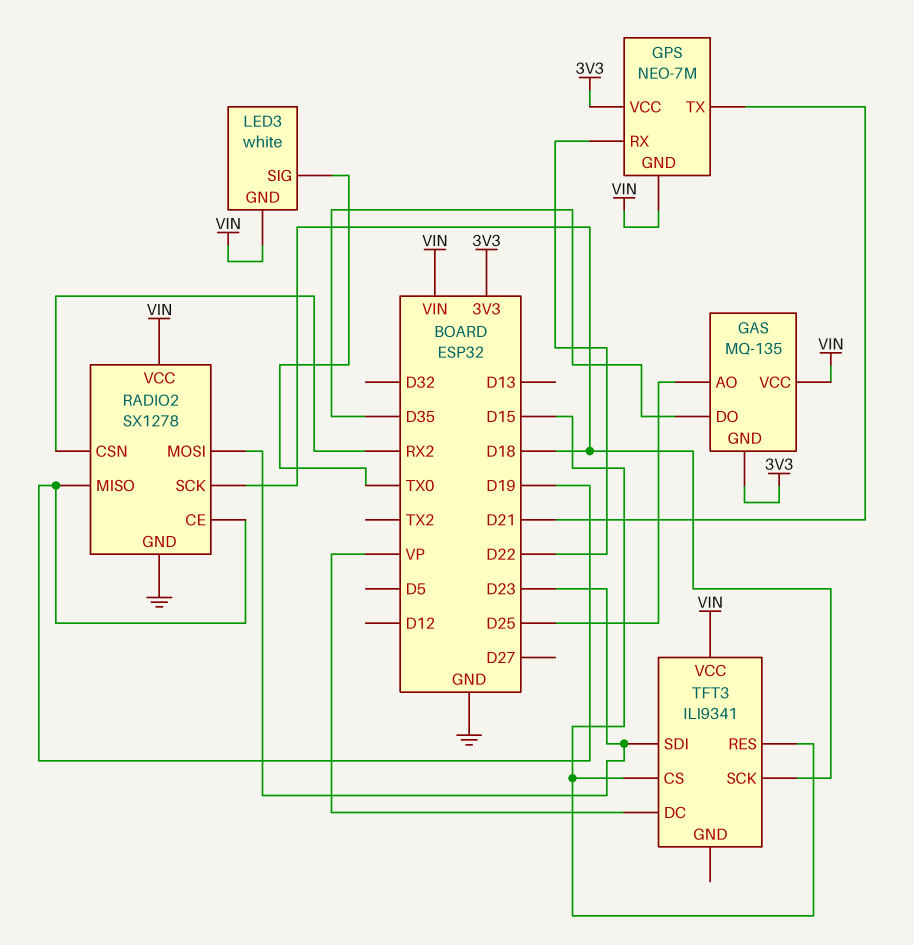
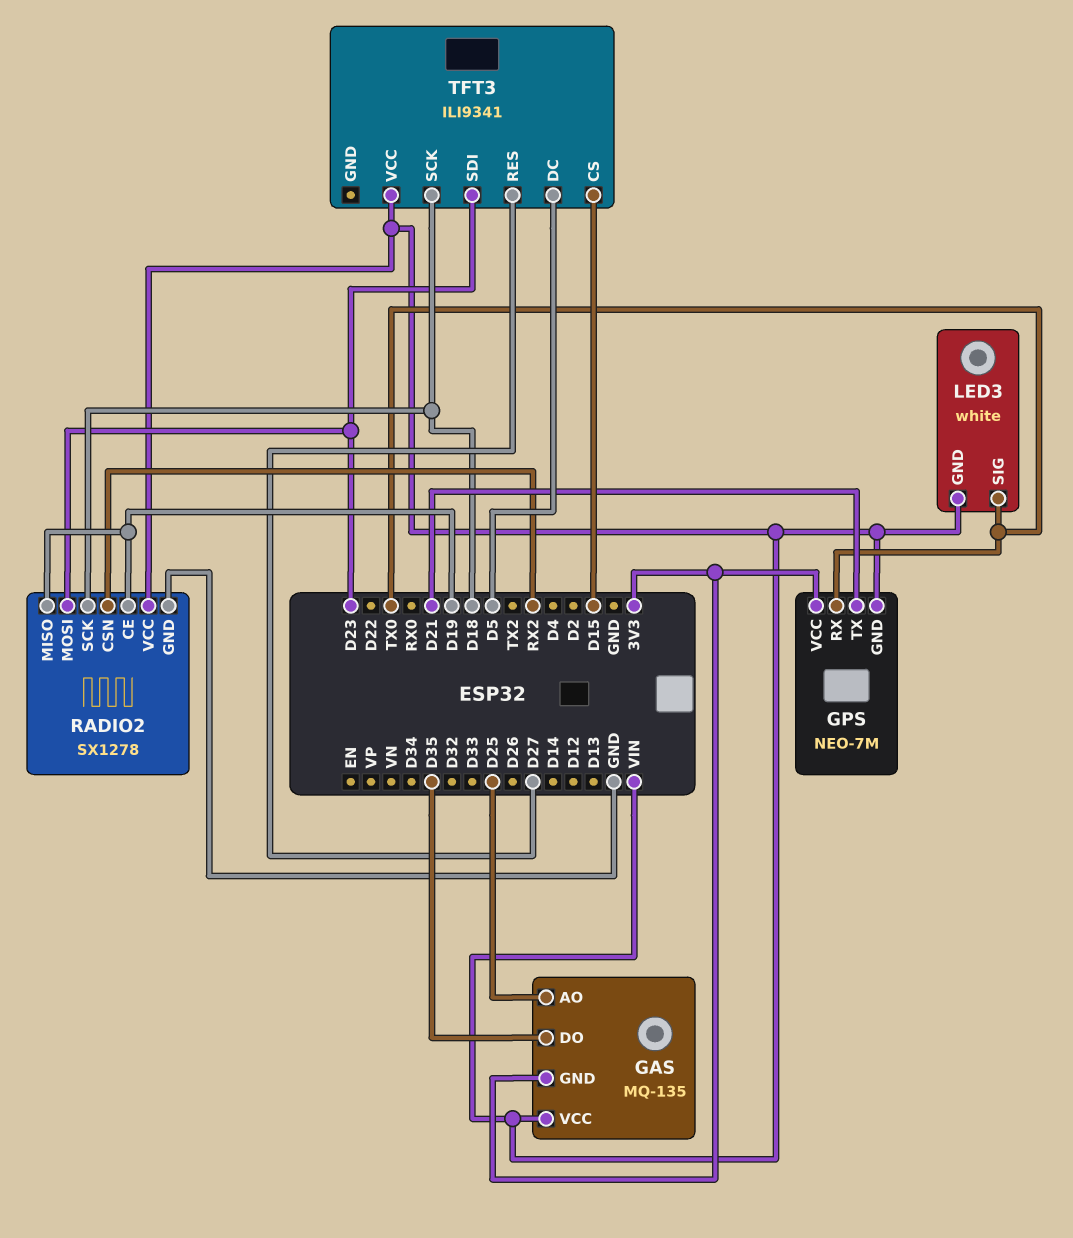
GPS pin RX: D22 -> TX0
TFT3 pin DC: VP -> D5
TFT3 pin RES: D15 -> D27

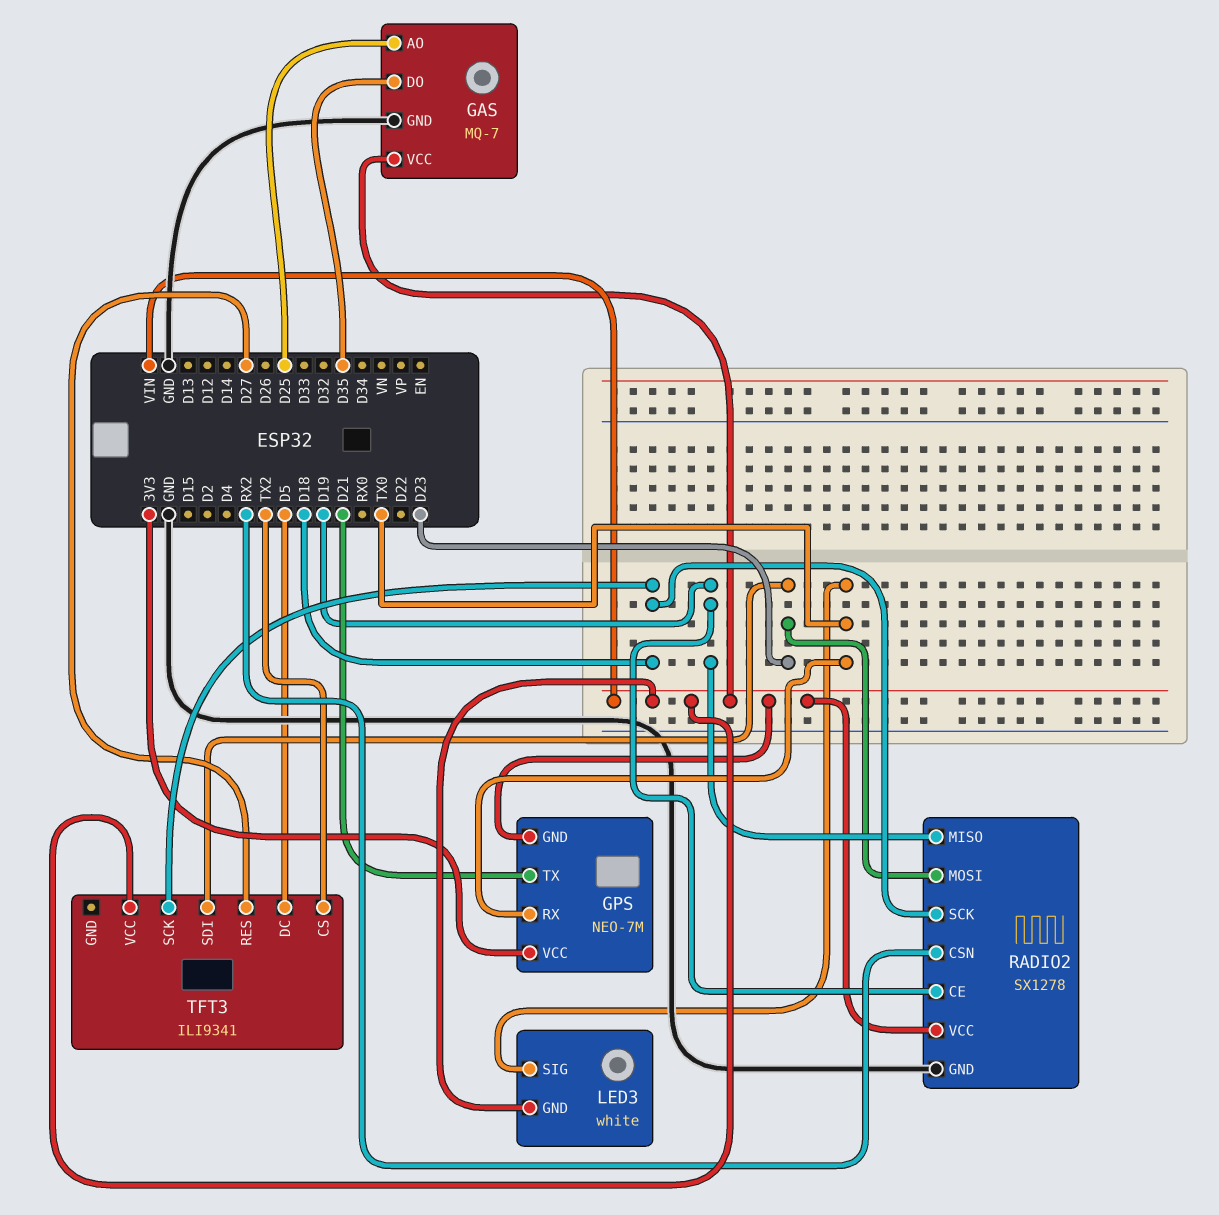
GAS: MQ-135 -> MQ-7
GAS pin GND: 3V3 -> GND
TFT3 pin CS: D15 -> TX2

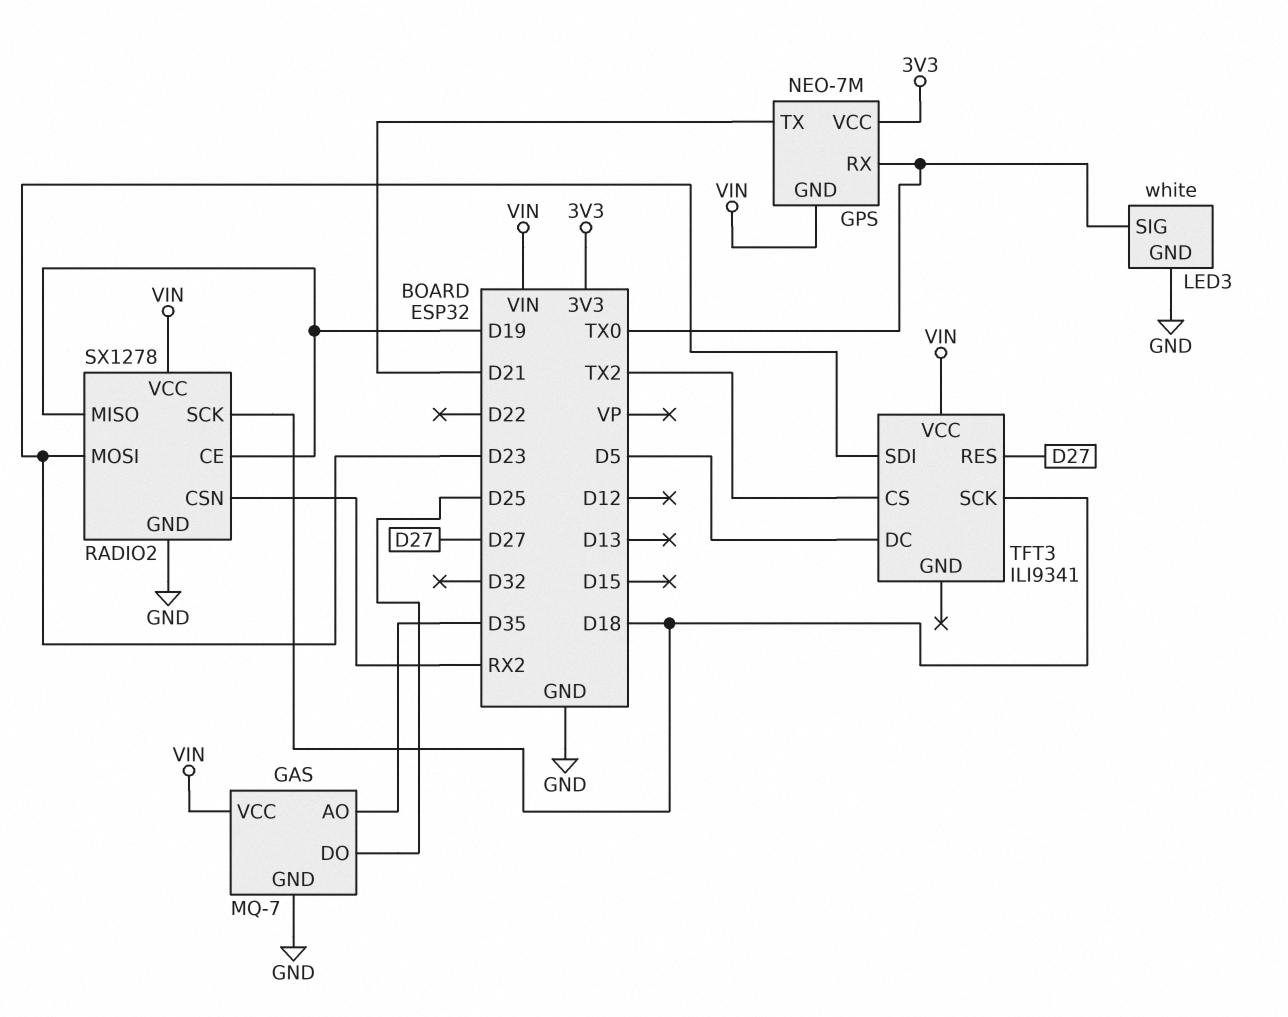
GAS pin AO: D25 -> D35
GAS pin DO: D35 -> D25
LED3 pin GND: VIN -> GND

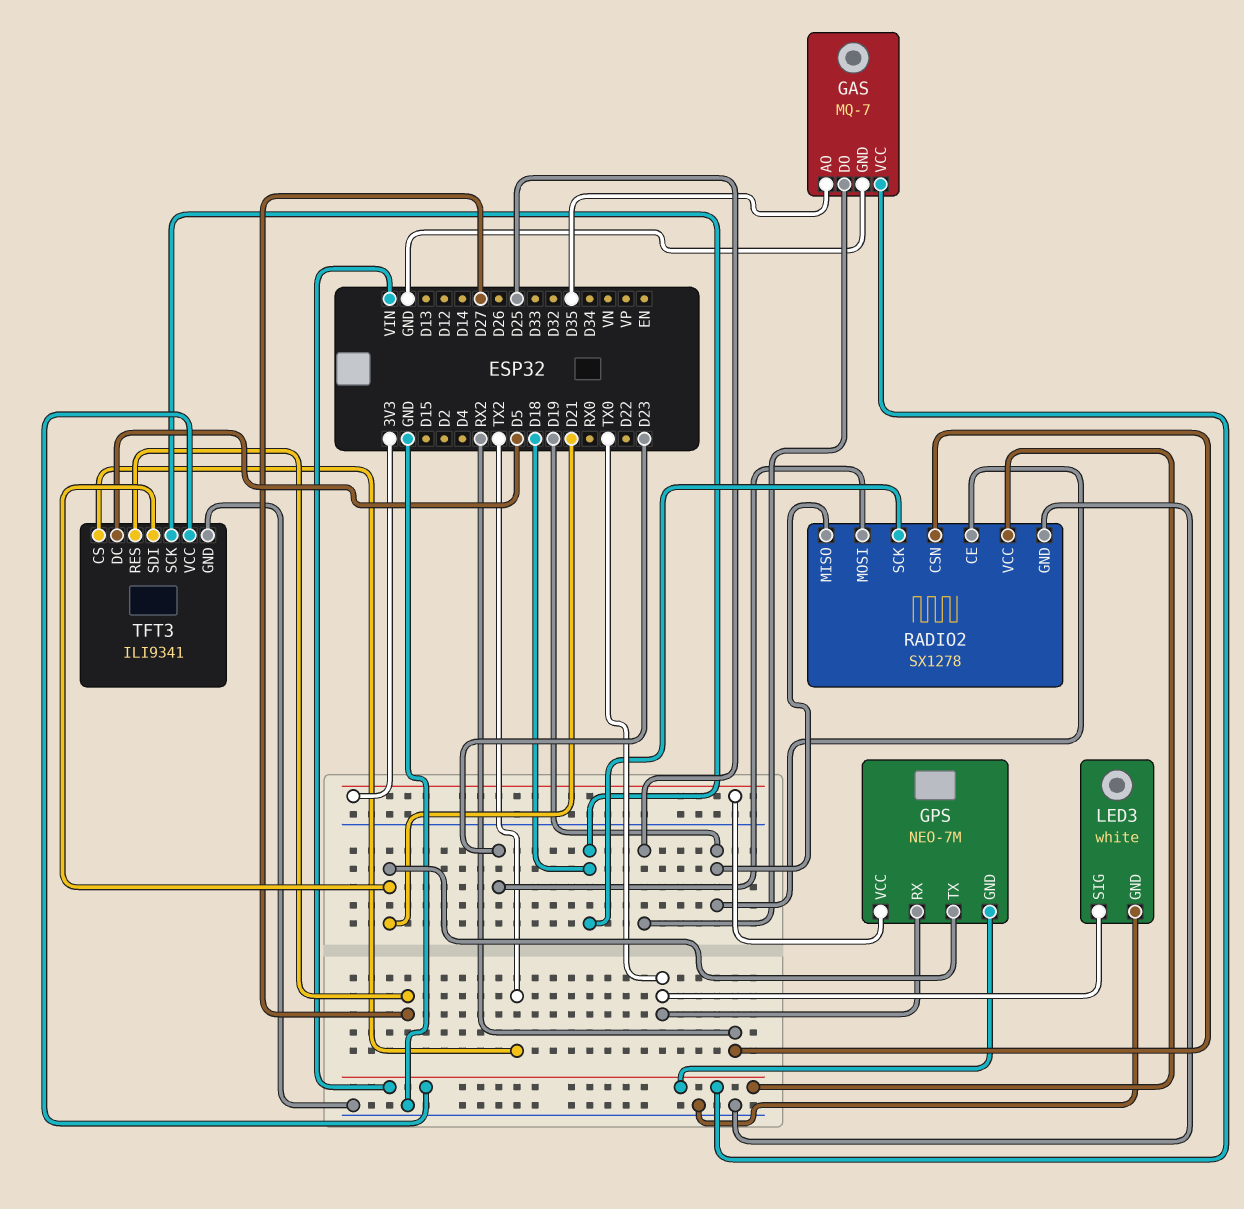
TFT3 pin GND: none -> GND
TFT3 pin SDI: D23 -> D21

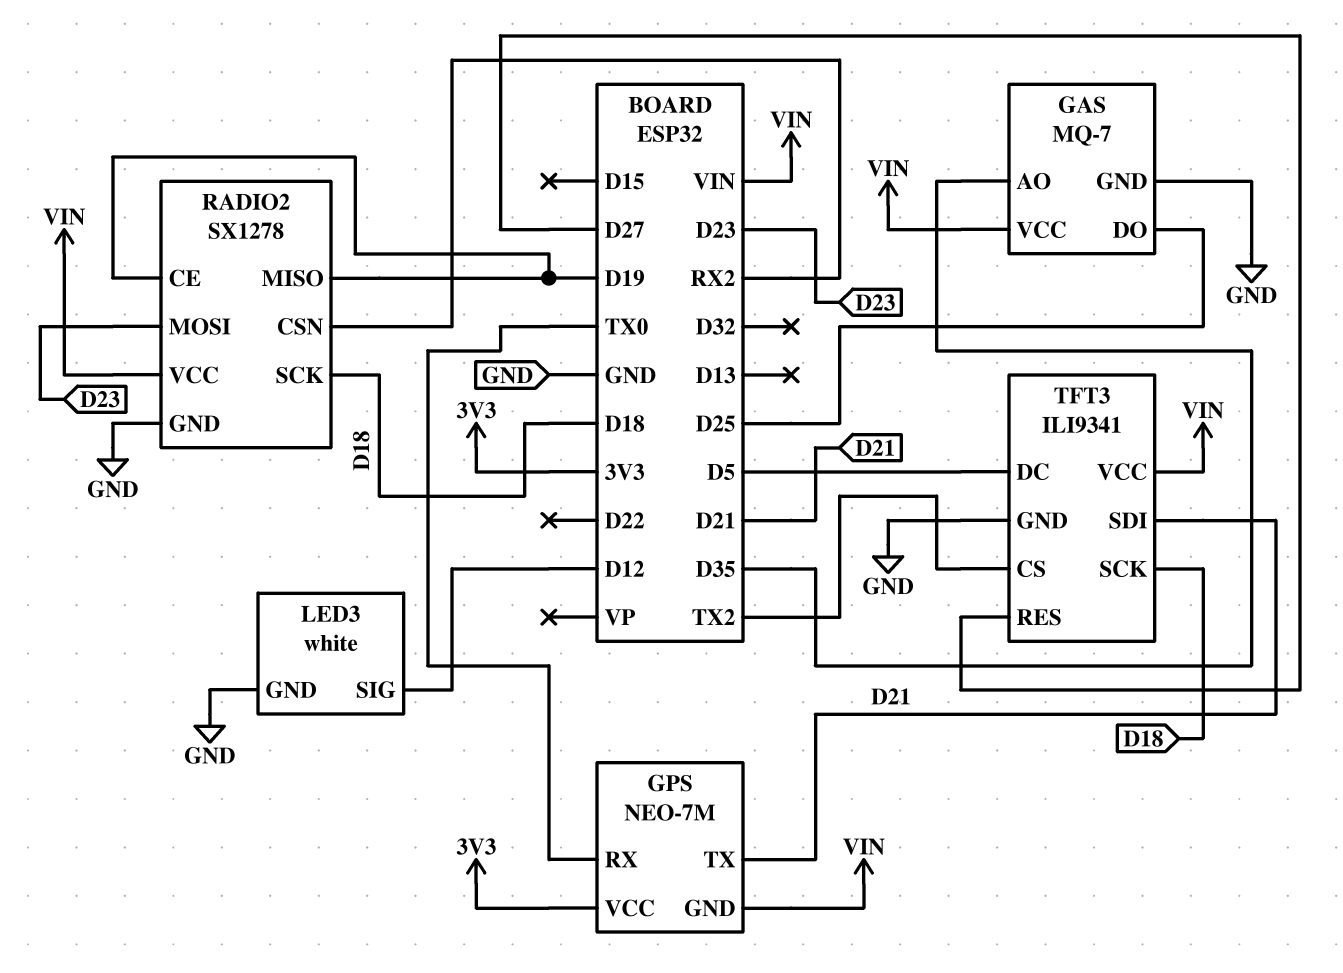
LED3 pin SIG: TX0 -> D12

